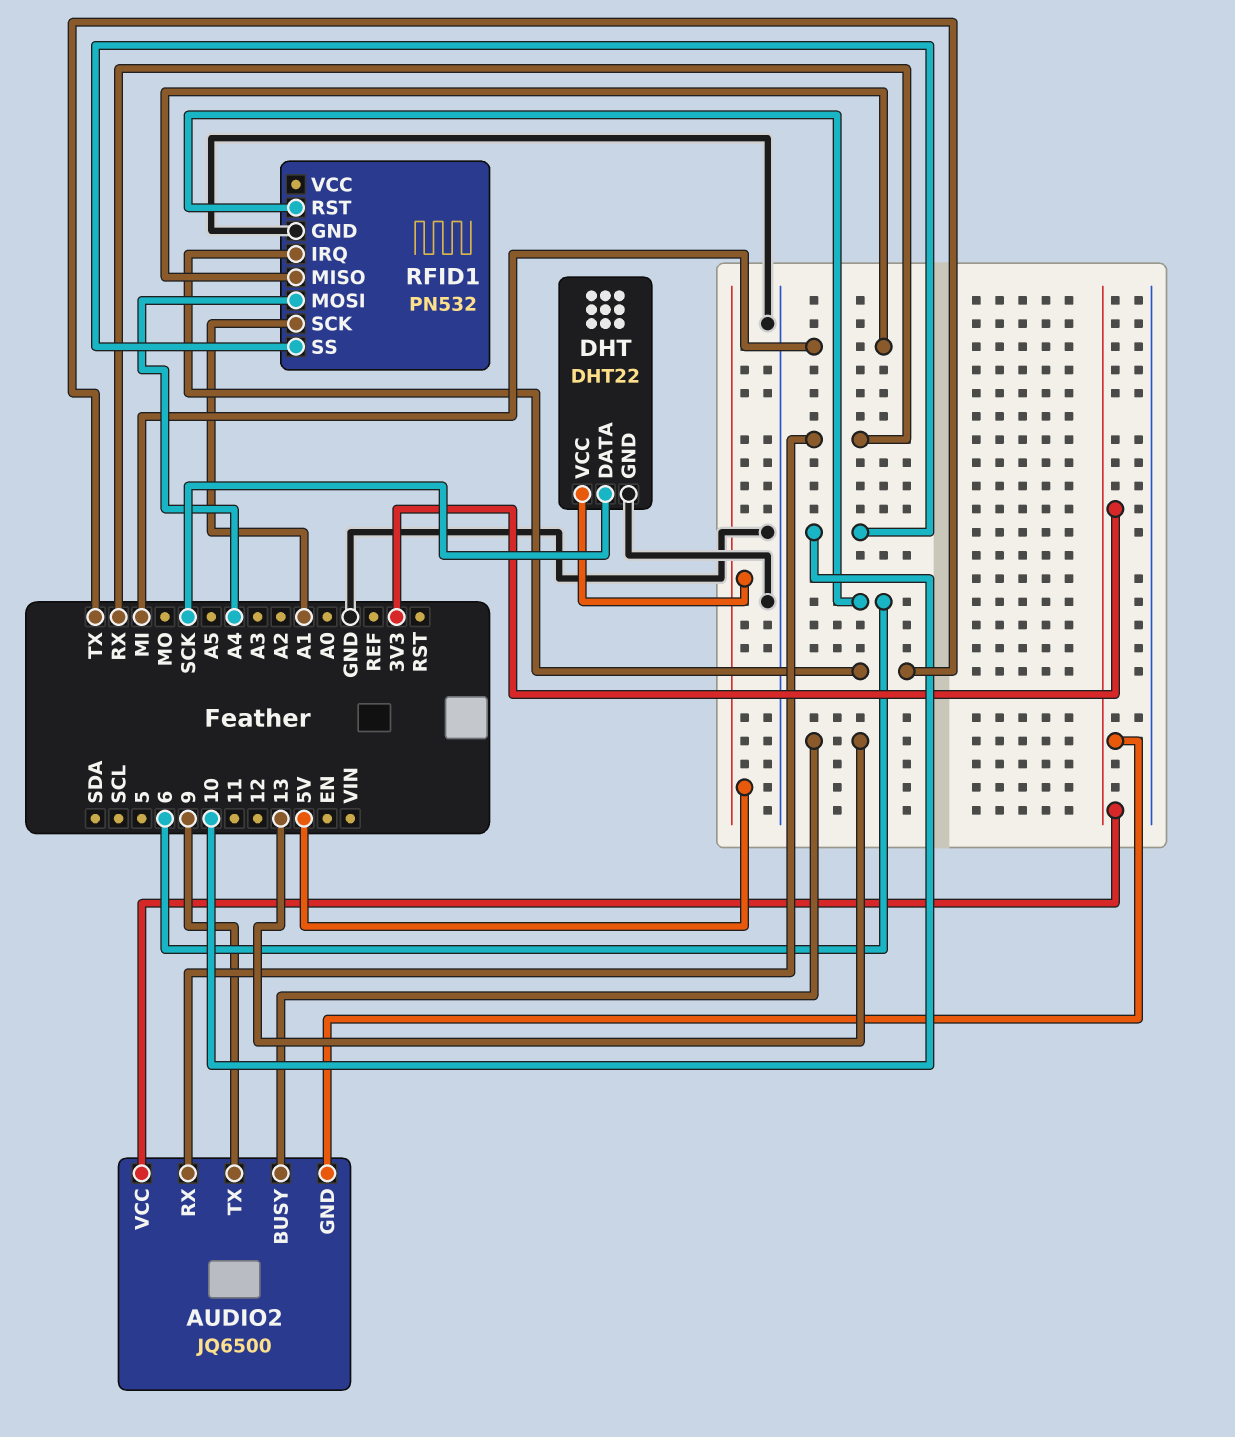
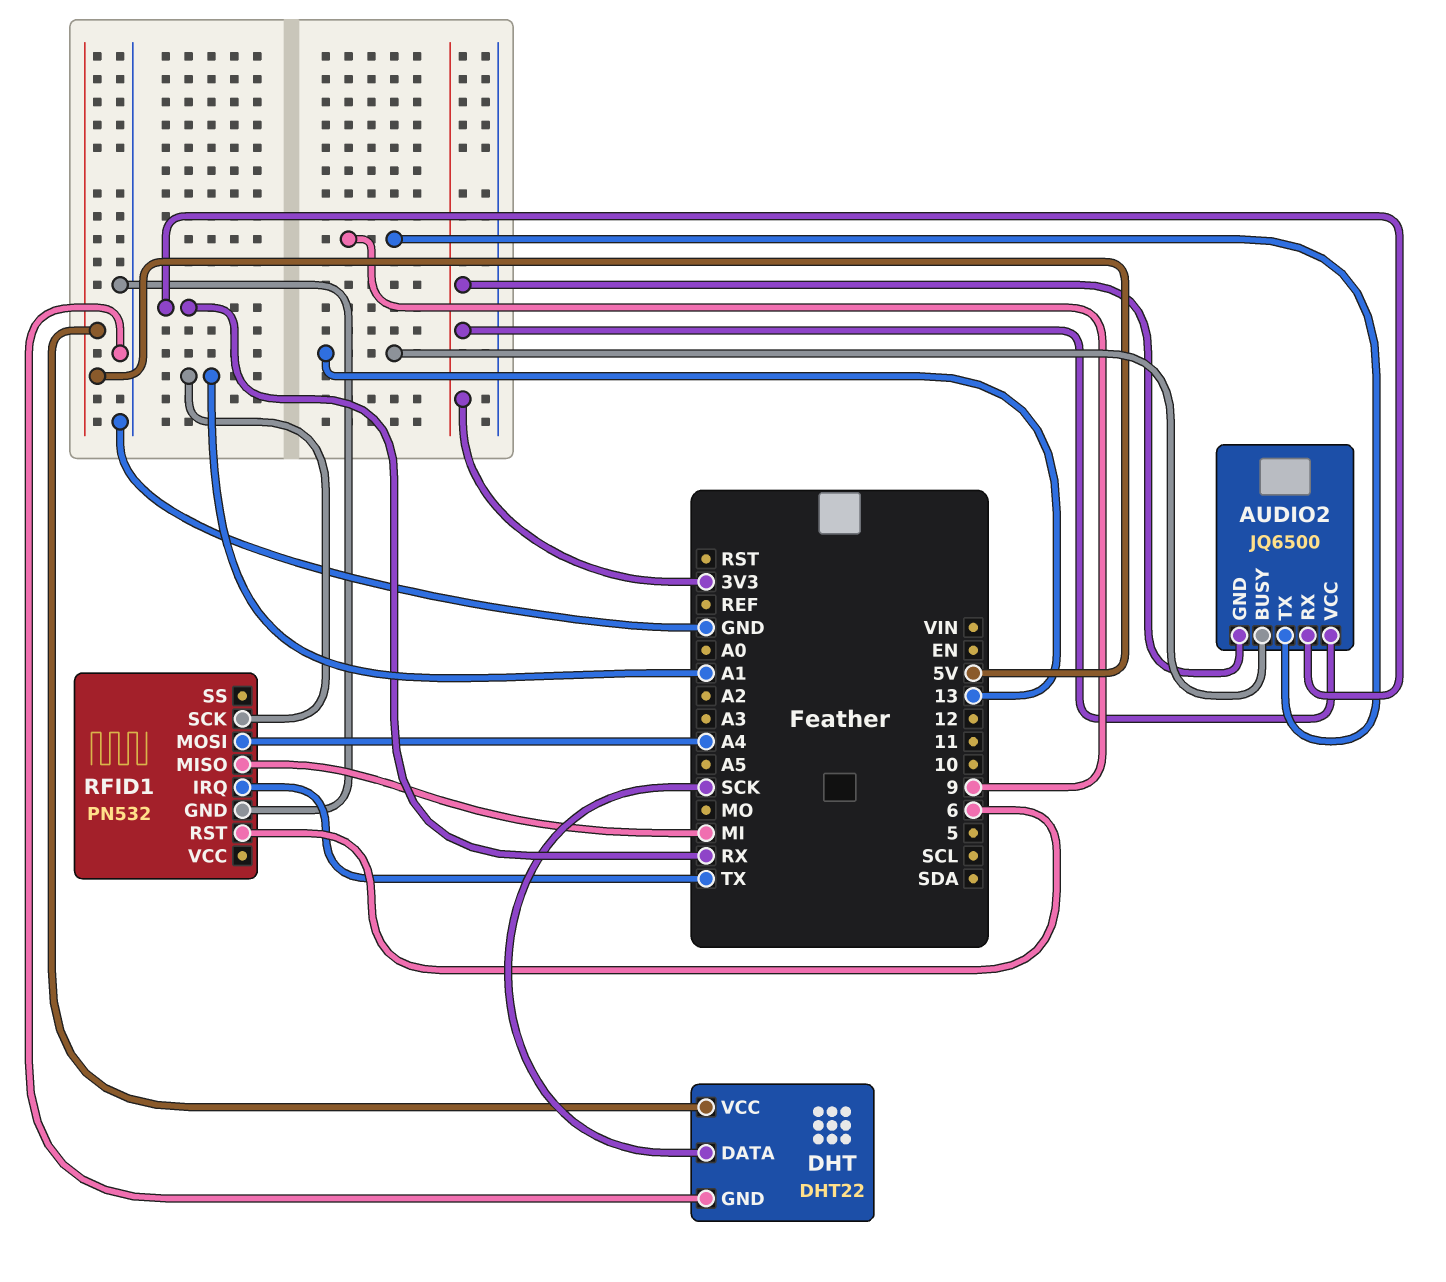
RFID1 pin SS: 10 -> none

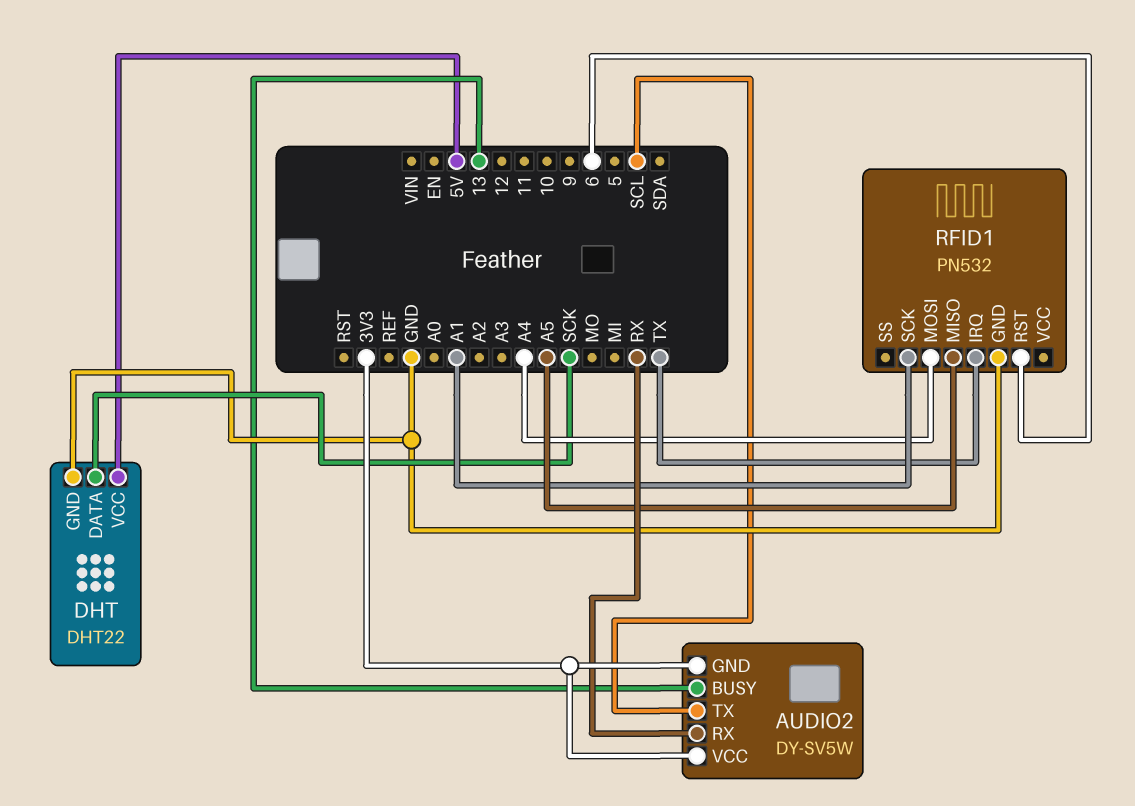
AUDIO2: JQ6500 -> DY-SV5W
AUDIO2 pin TX: 9 -> SCL
RFID1 pin MISO: MI -> A5

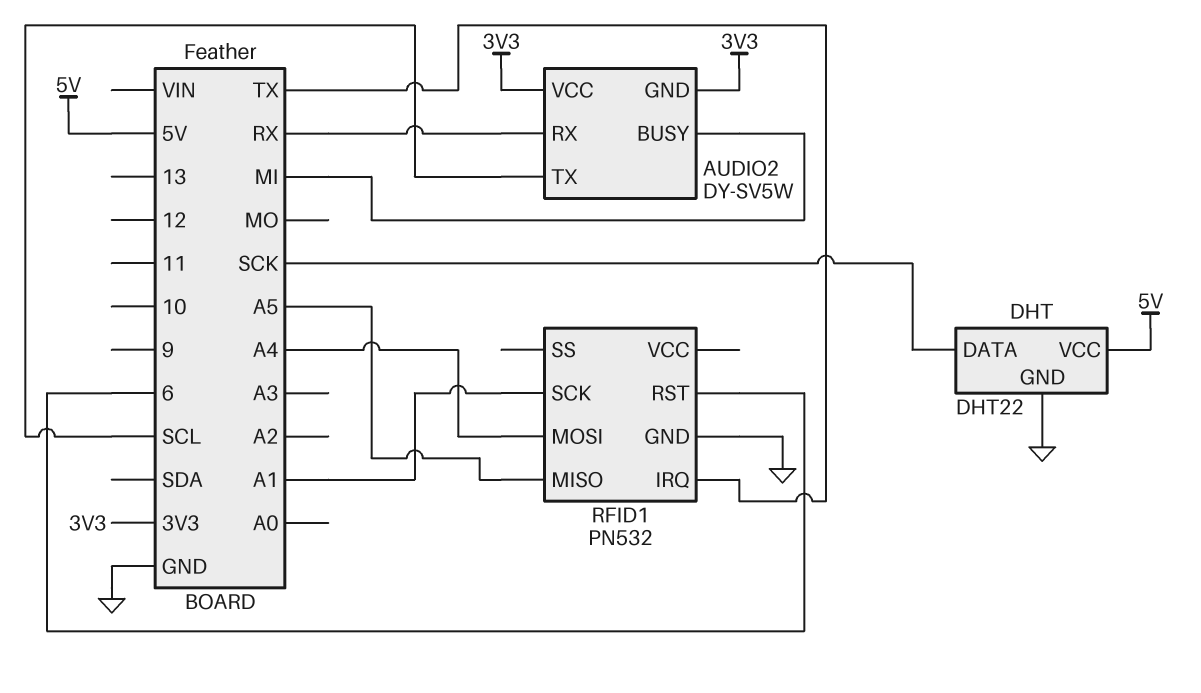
AUDIO2 pin BUSY: 13 -> MI

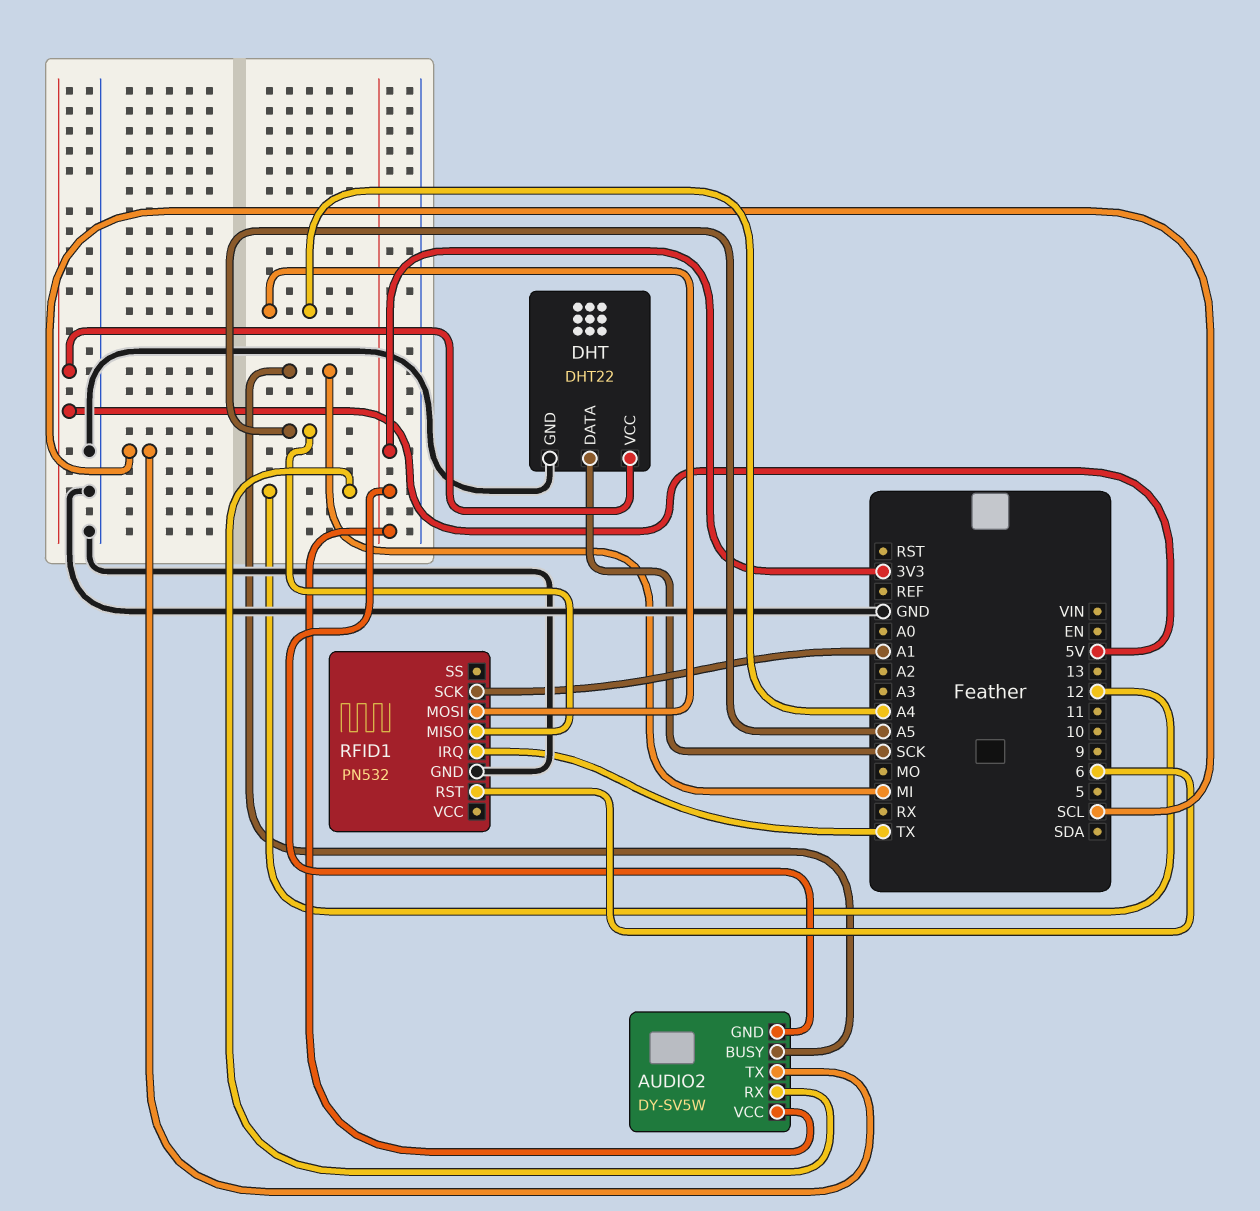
AUDIO2 pin RX: RX -> 12

